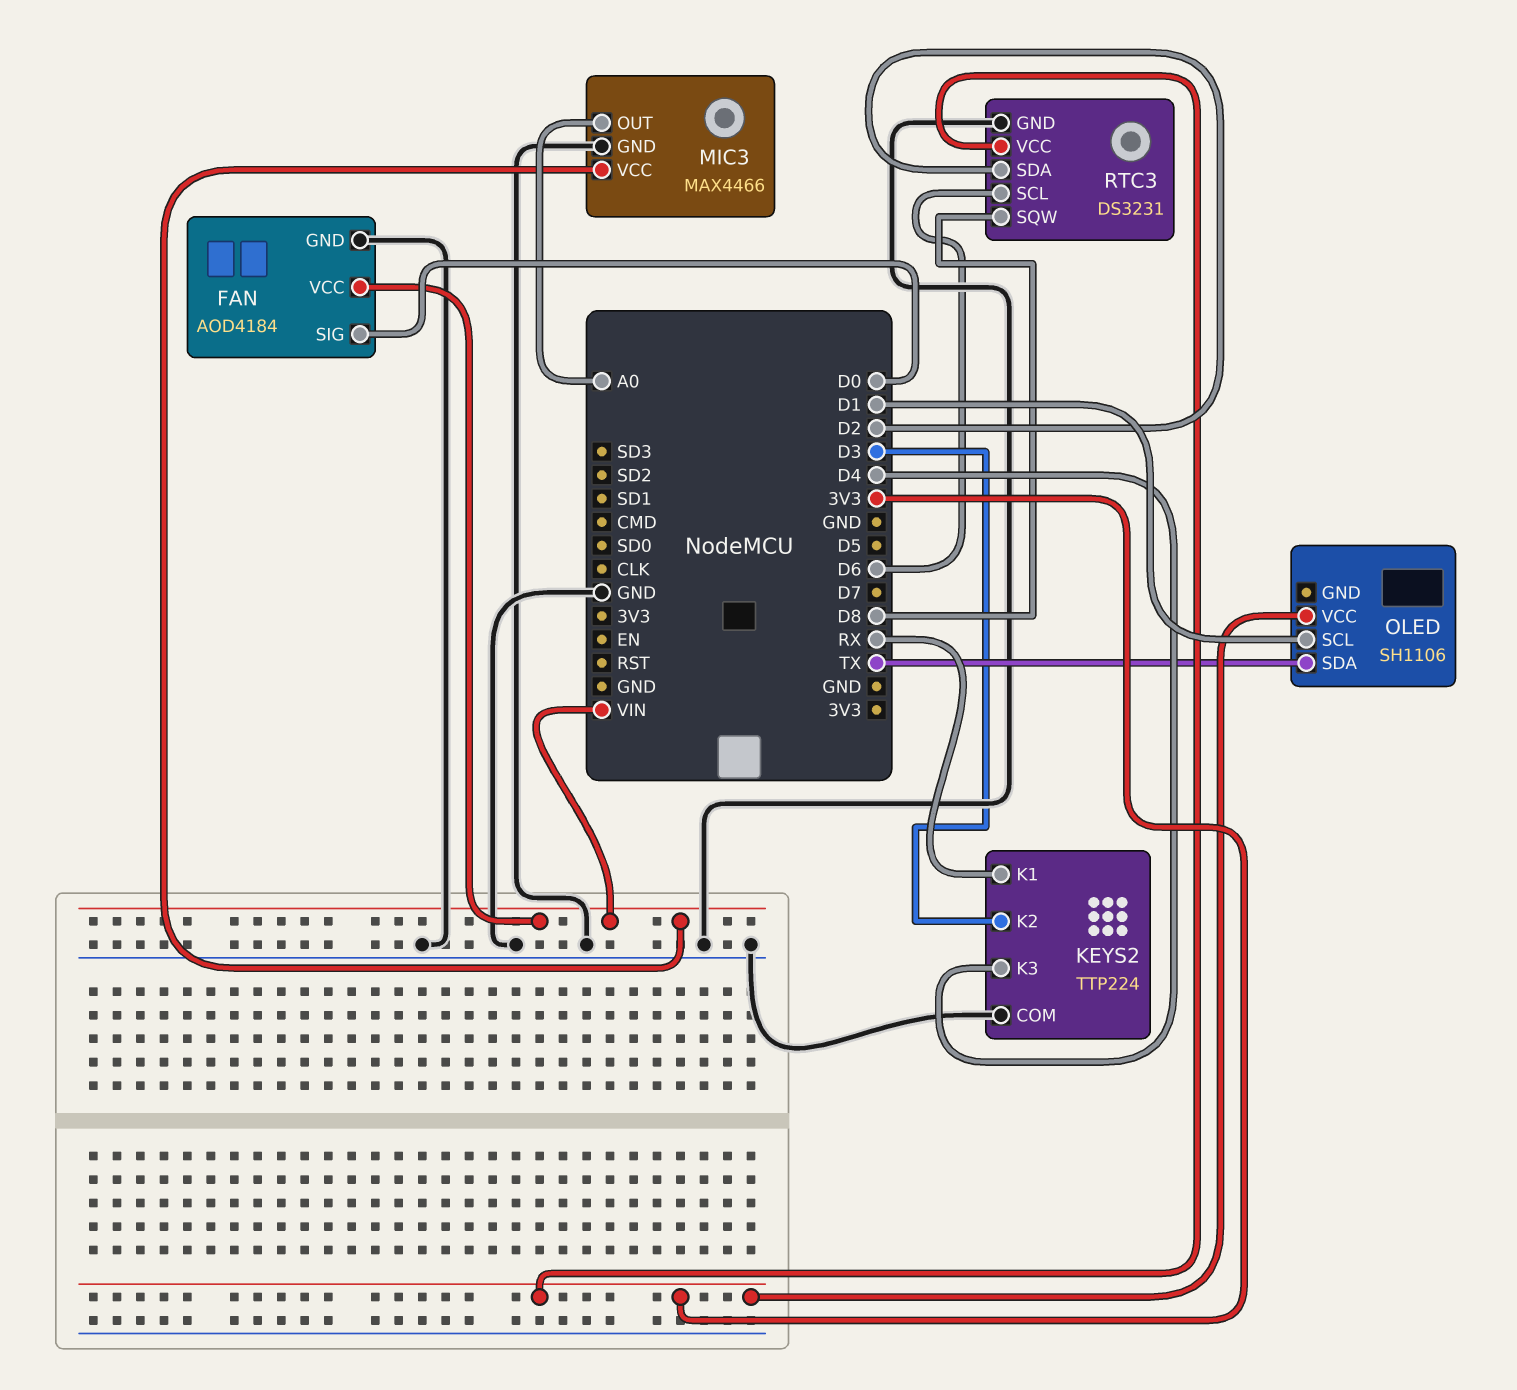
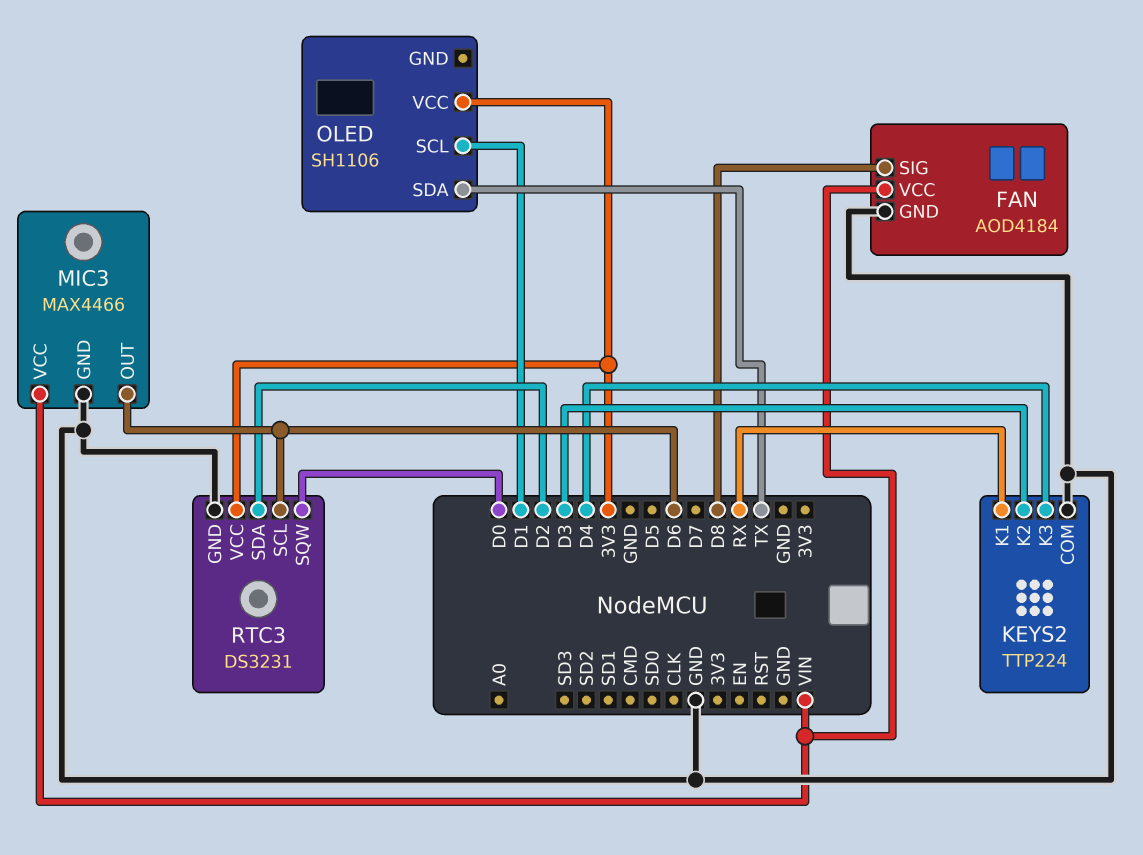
FAN pin SIG: D0 -> D8
MIC3 pin OUT: A0 -> D6
RTC3 pin SQW: D8 -> D0

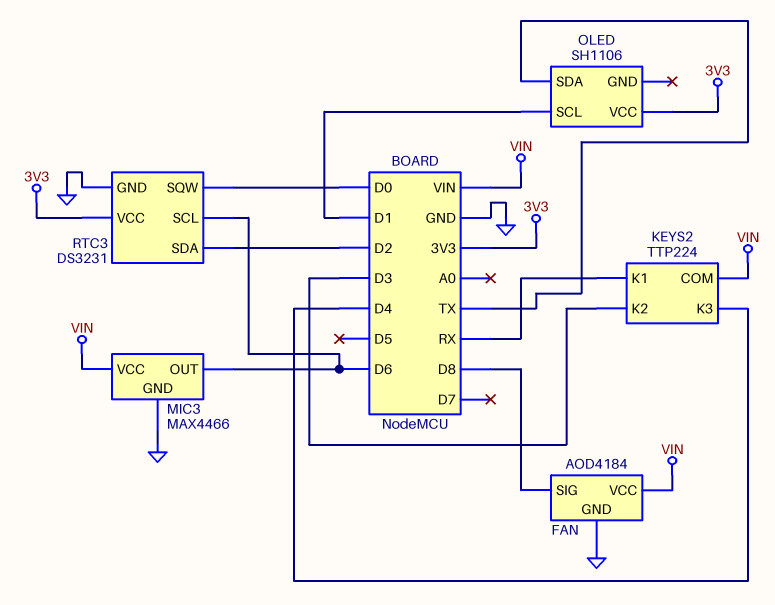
KEYS2 pin COM: GND -> VIN

